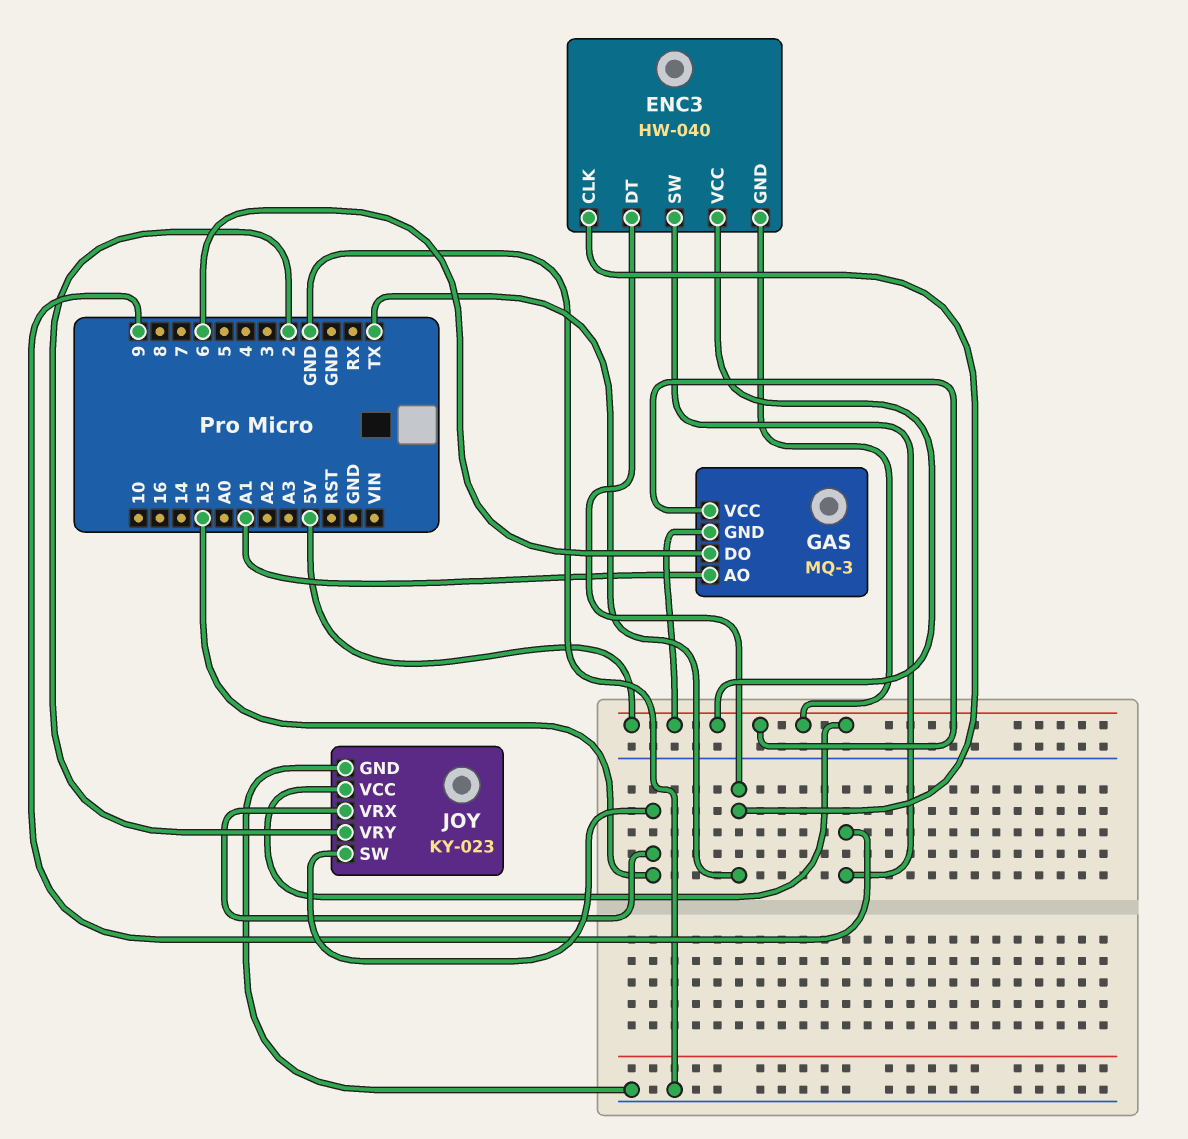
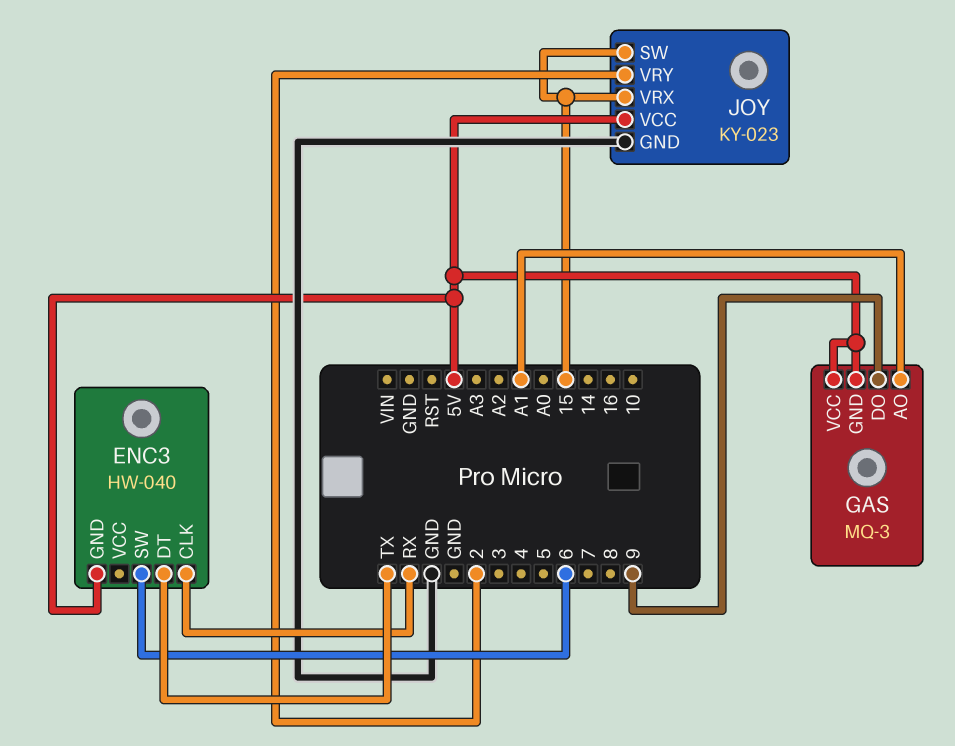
ENC3 pin CLK: TX -> RX
ENC3 pin SW: 9 -> 6
ENC3 pin VCC: 5V -> none
GAS pin DO: 6 -> 9

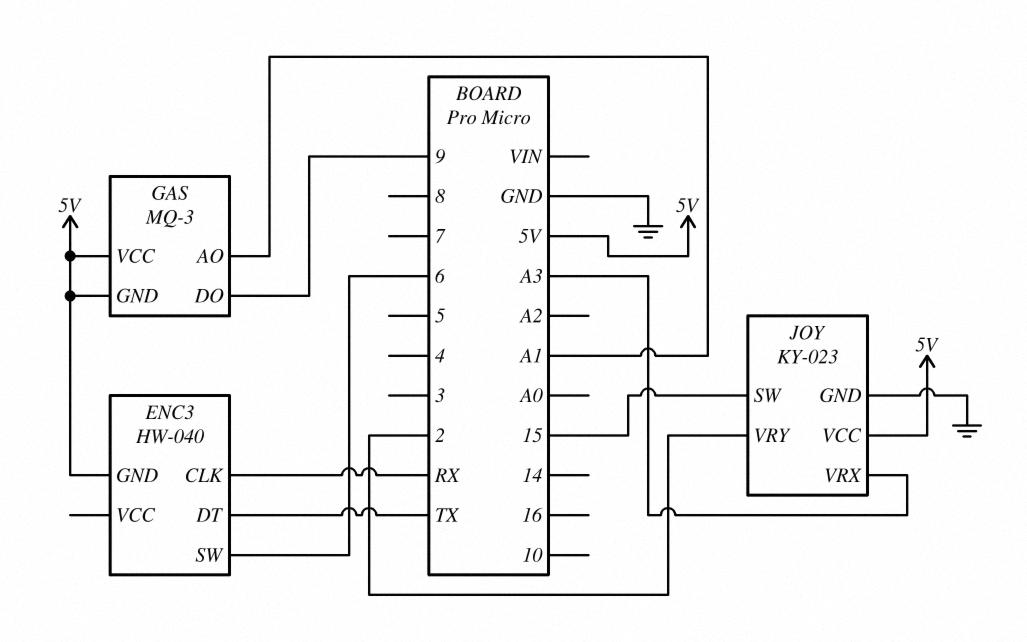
JOY pin VRX: 15 -> A3

